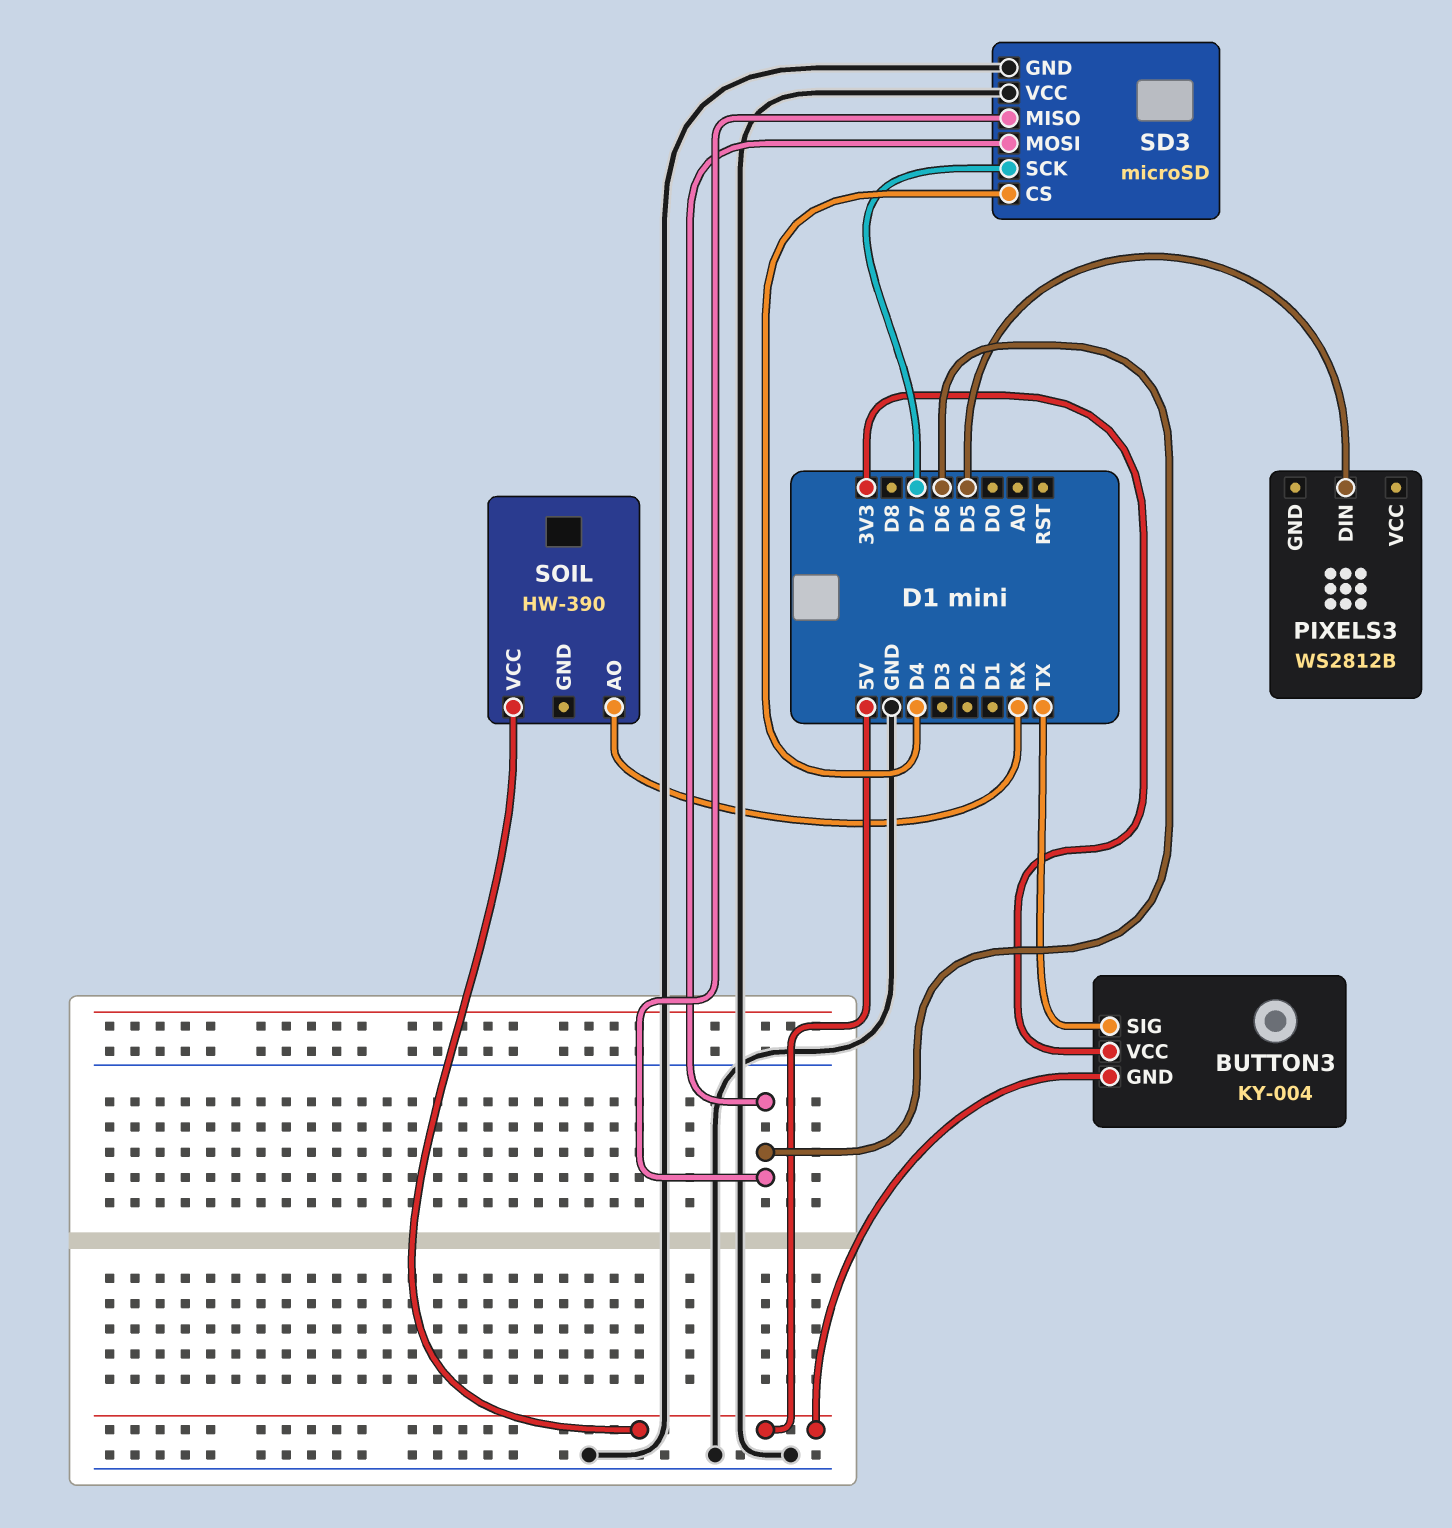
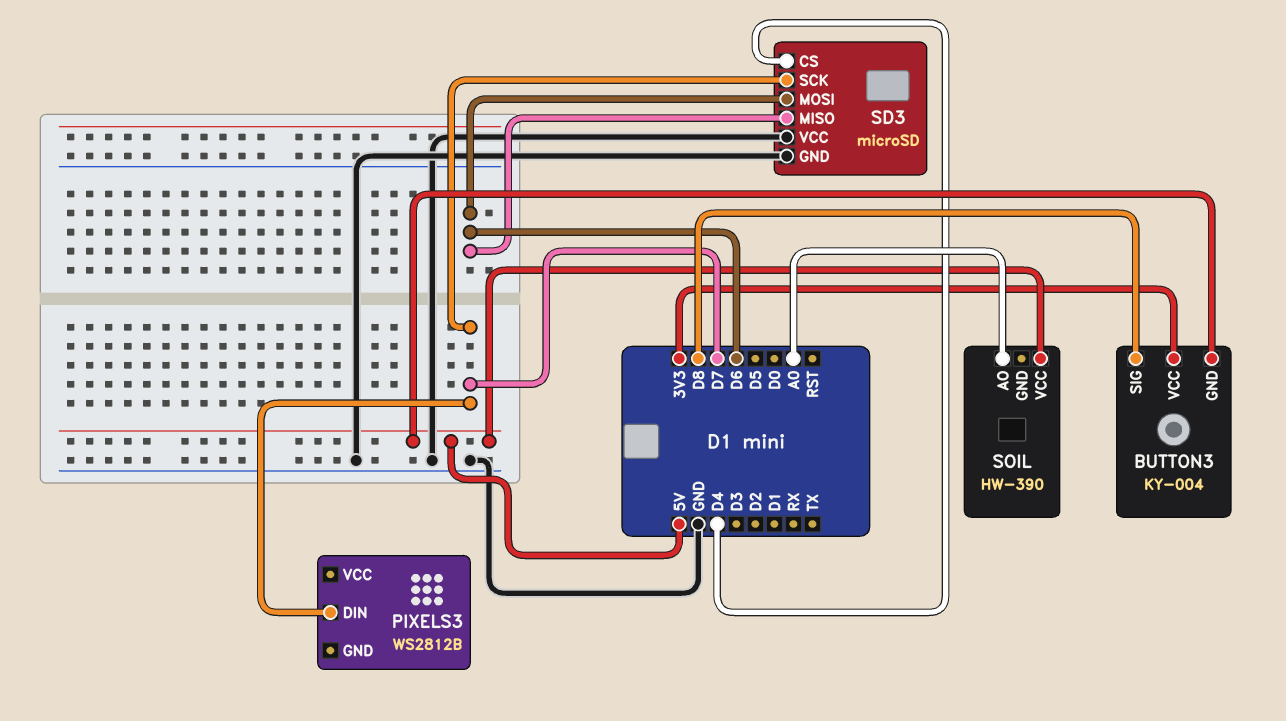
BUTTON3 pin SIG: TX -> D8
PIXELS3 pin DIN: D5 -> D7
SOIL pin AO: RX -> A0

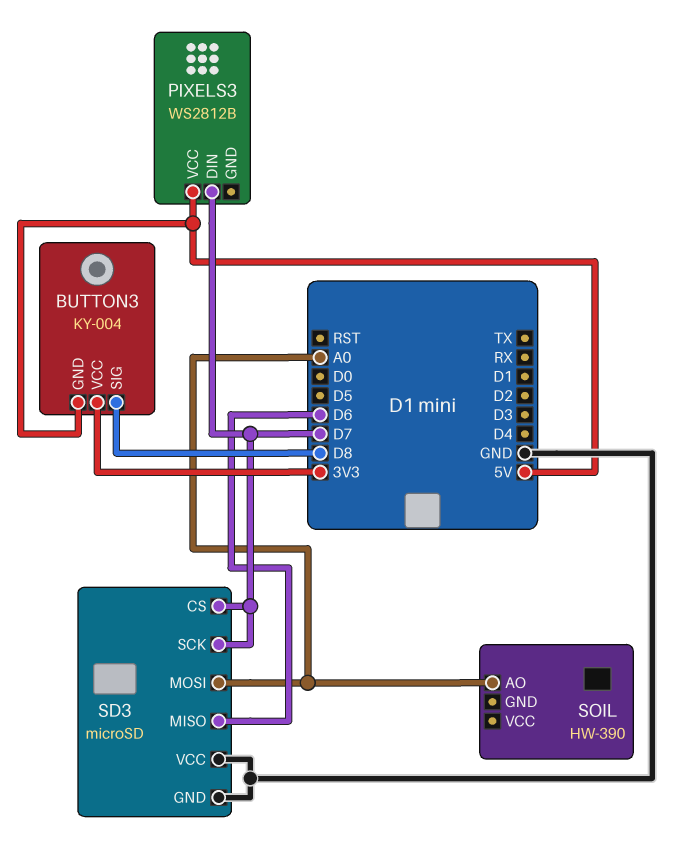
PIXELS3 pin VCC: none -> 5V
SD3 pin CS: D4 -> D7
SD3 pin MOSI: D6 -> A0
SOIL pin VCC: 5V -> none

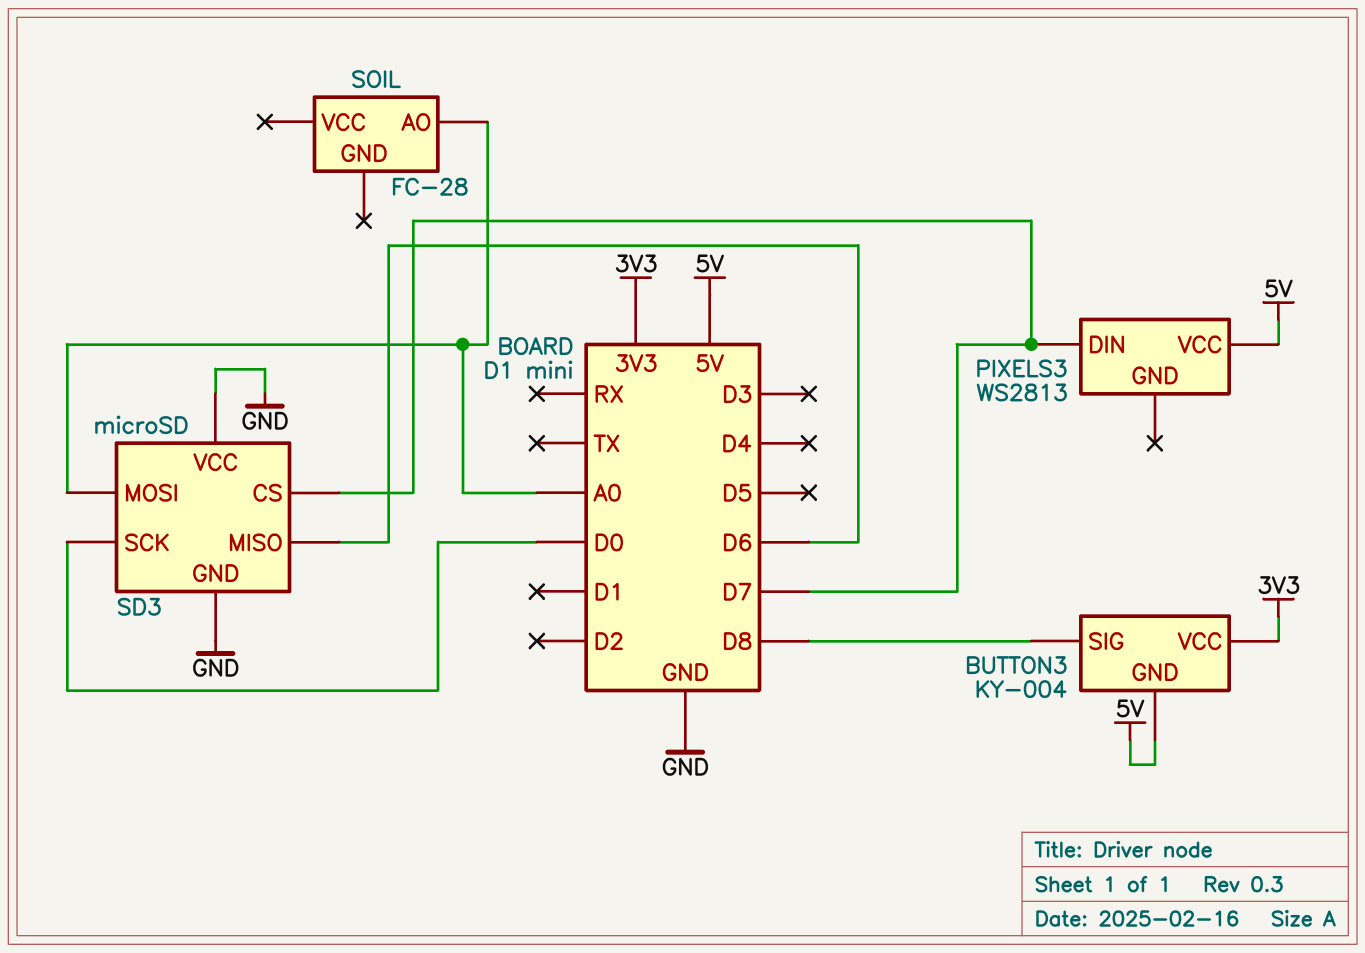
PIXELS3: WS2812B -> WS2813
SD3 pin SCK: D7 -> D0
SOIL: HW-390 -> FC-28

